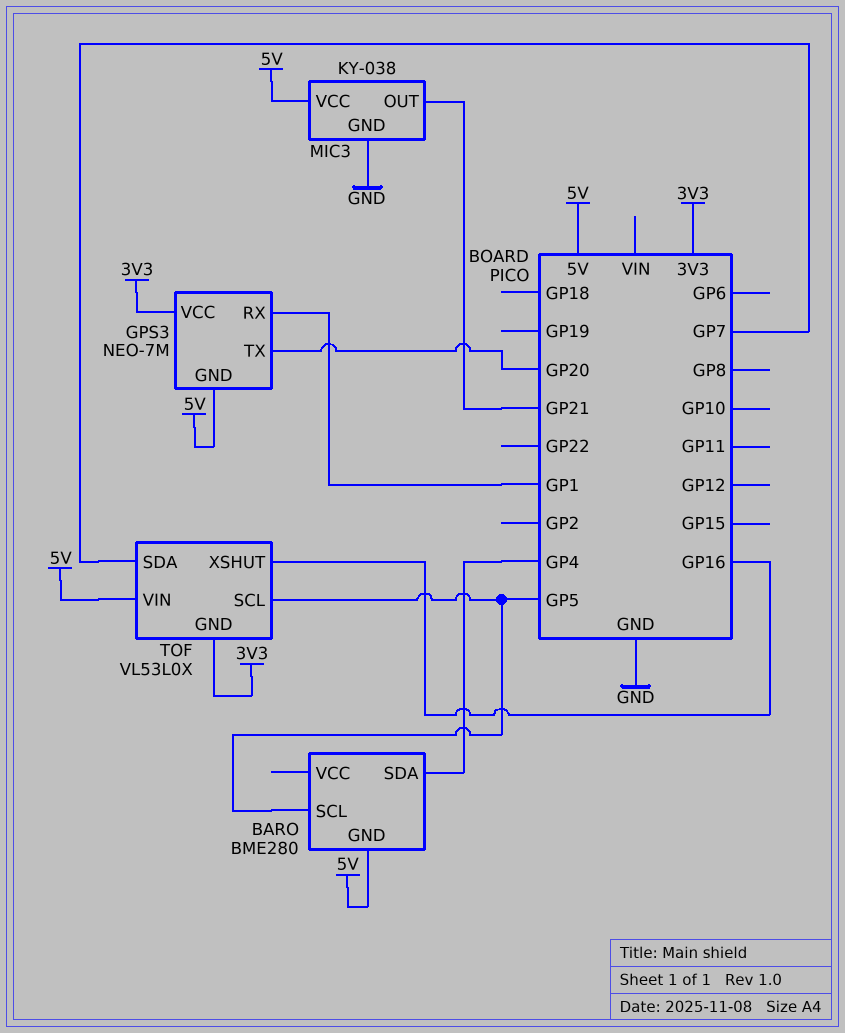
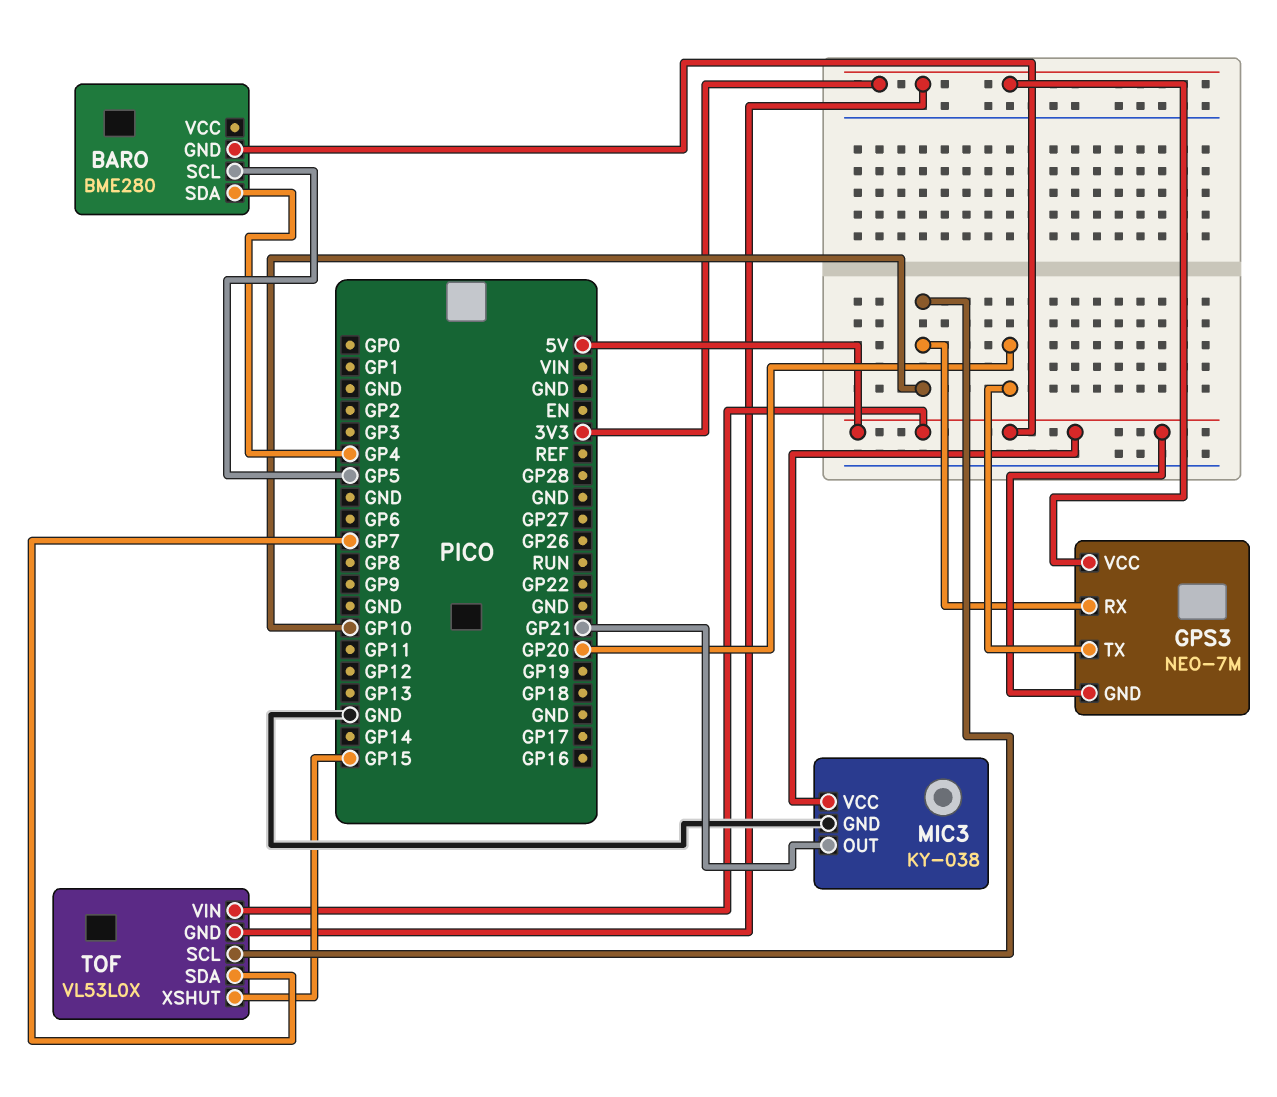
GPS3 pin RX: GP1 -> GP10
TOF pin SCL: GP5 -> GP10
TOF pin XSHUT: GP16 -> GP15

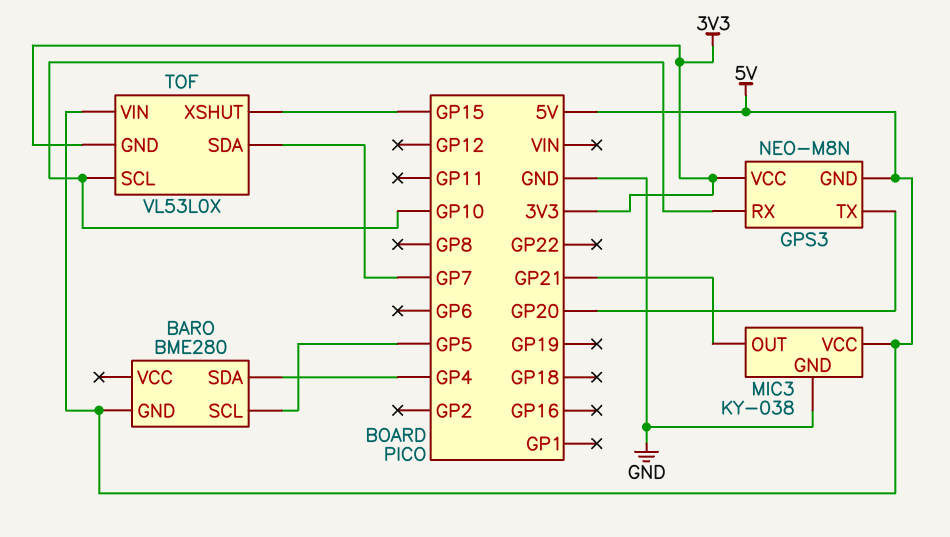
GPS3: NEO-7M -> NEO-M8N

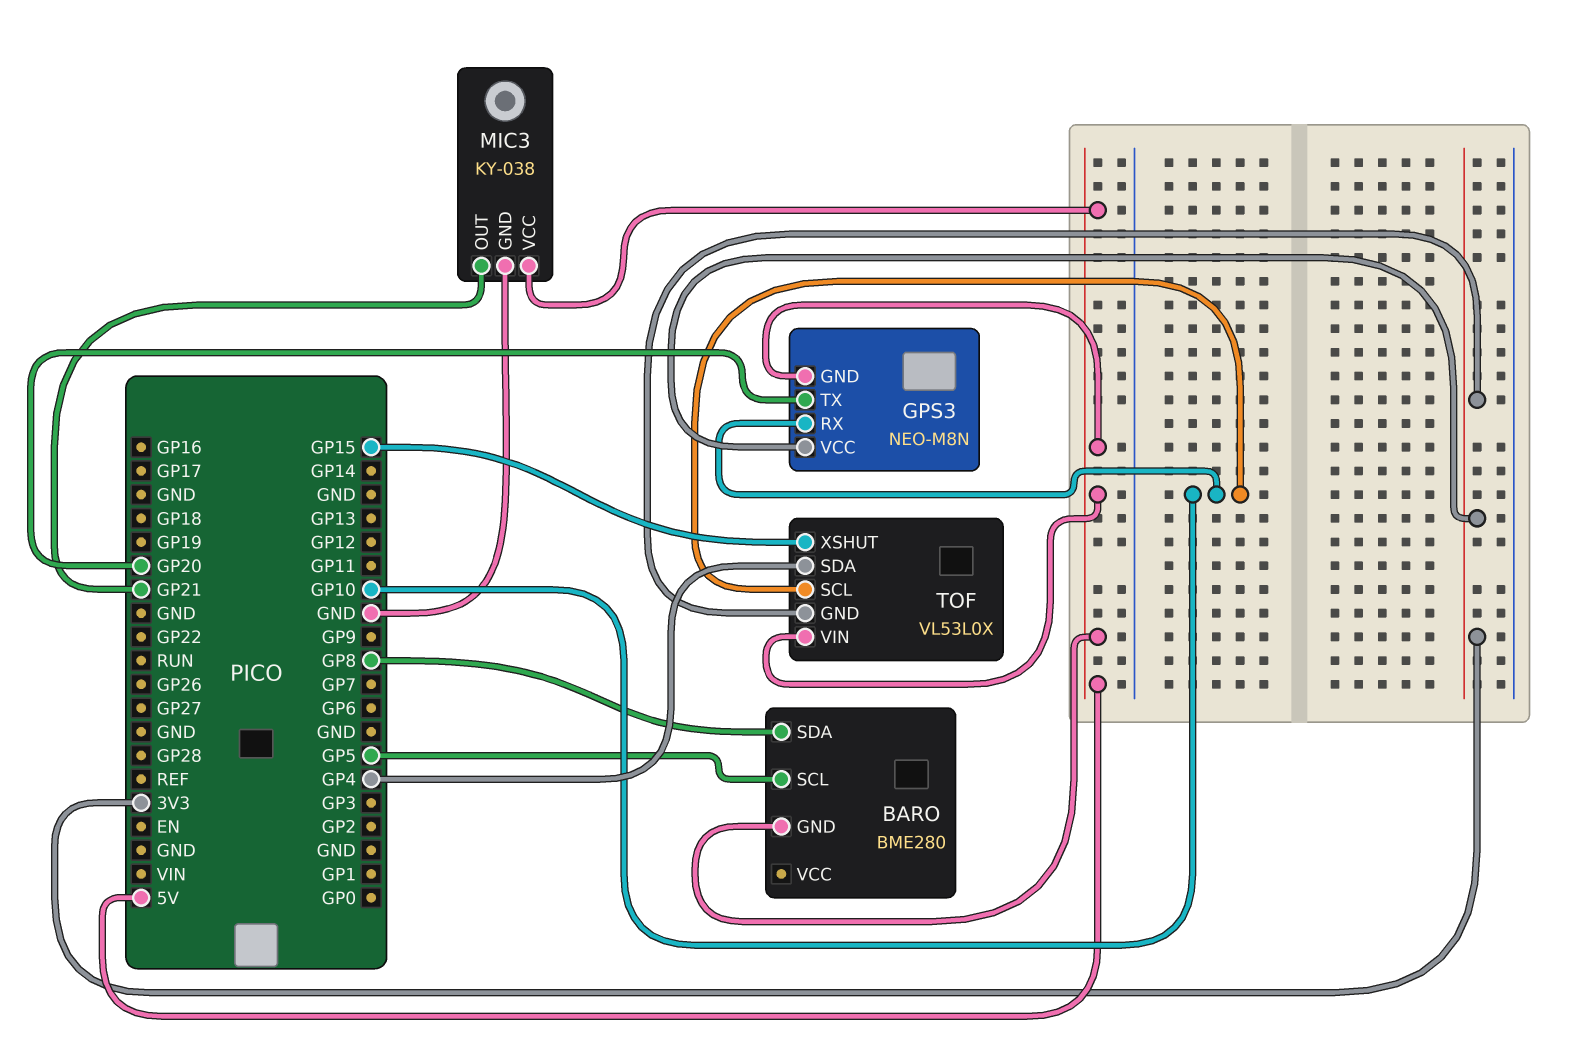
BARO pin SDA: GP4 -> GP8
TOF pin SDA: GP7 -> GP4

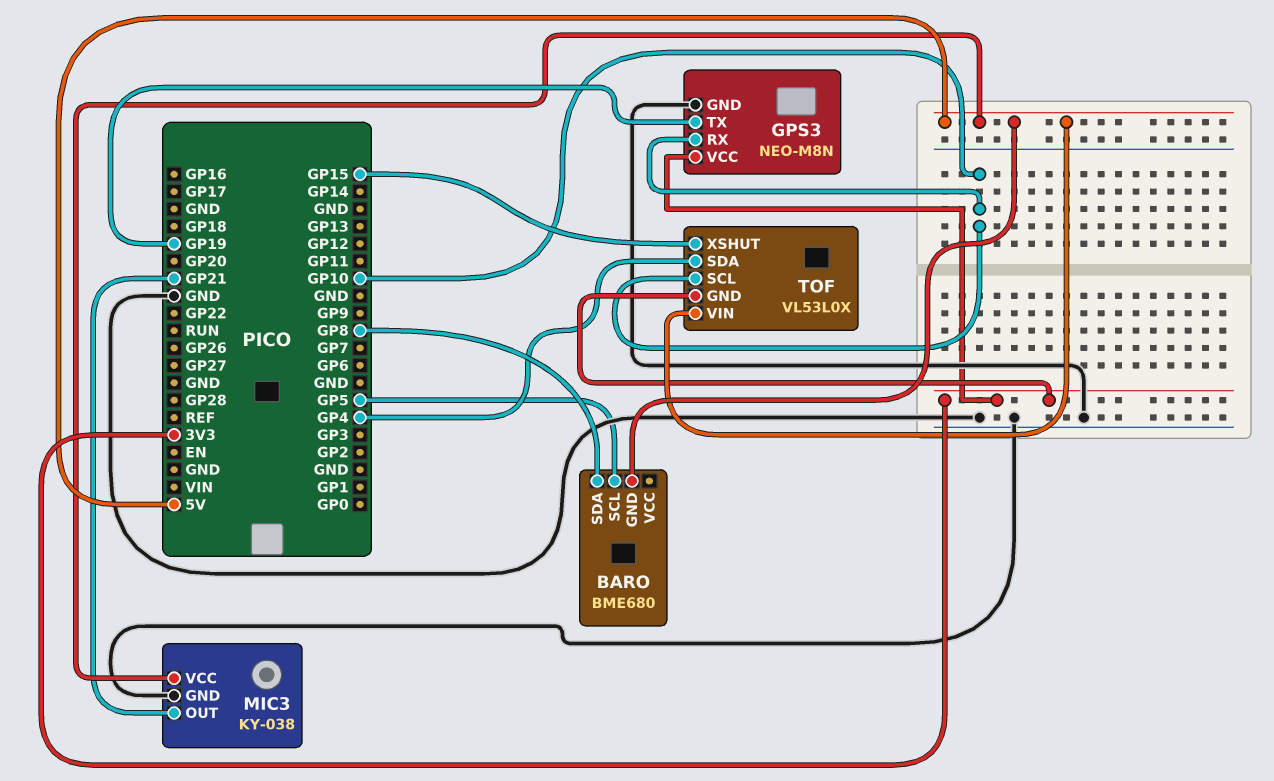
BARO: BME280 -> BME680
GPS3 pin GND: 5V -> GND
GPS3 pin TX: GP20 -> GP19

